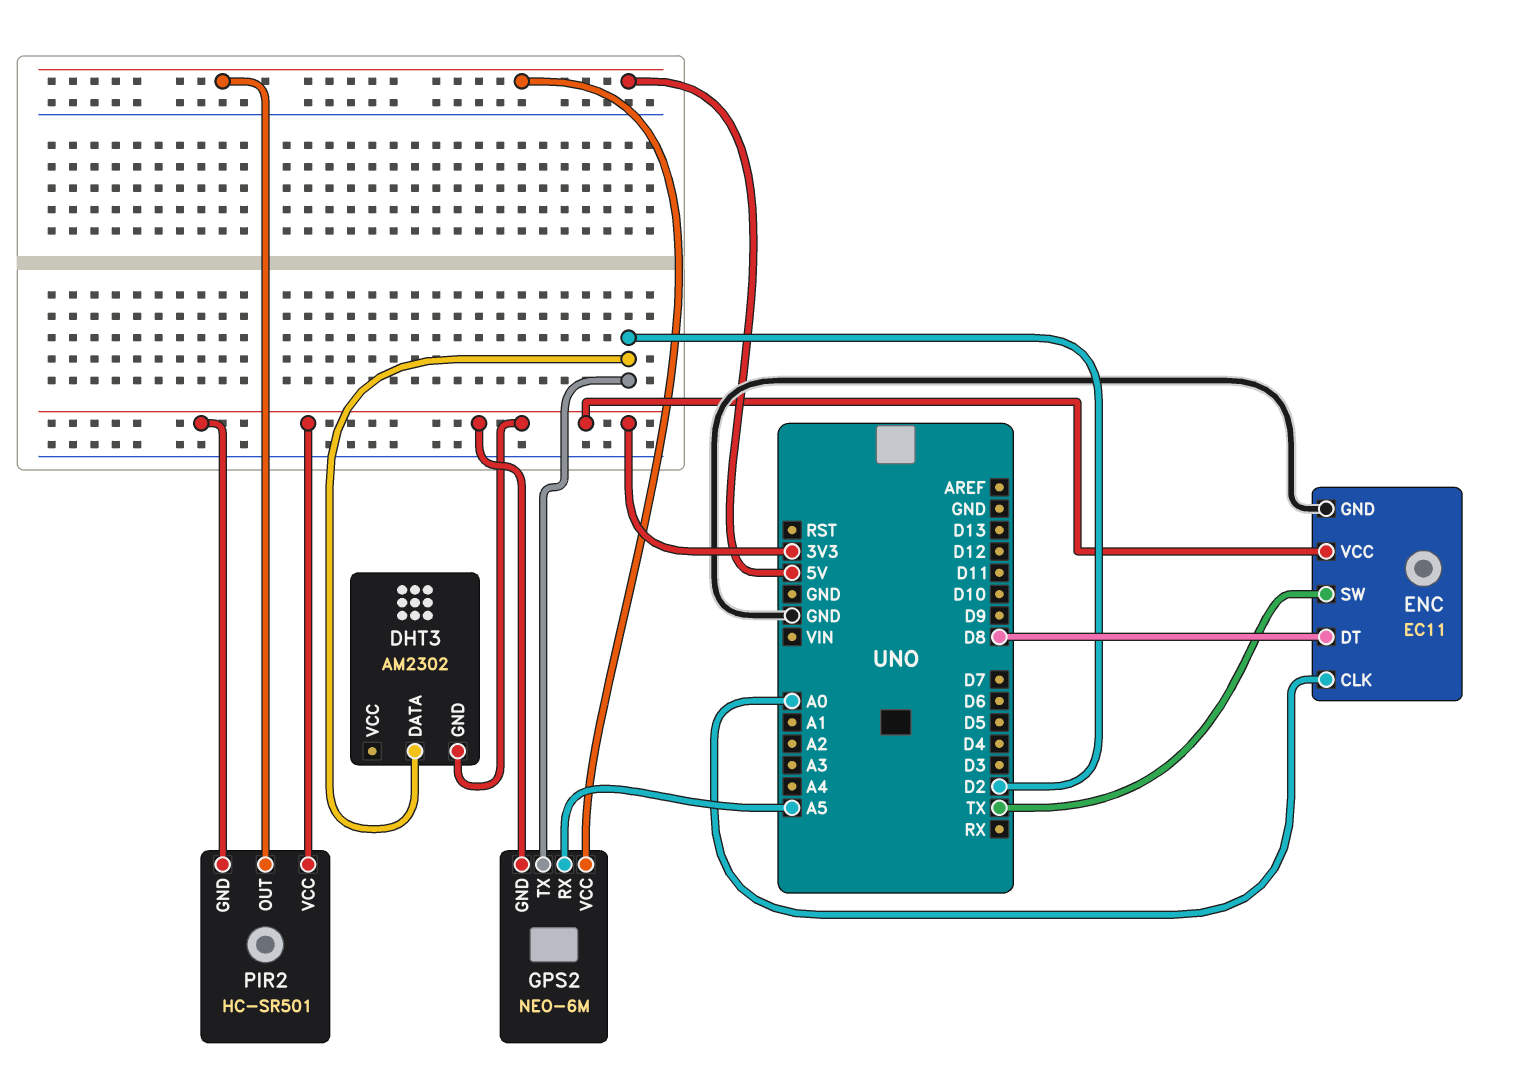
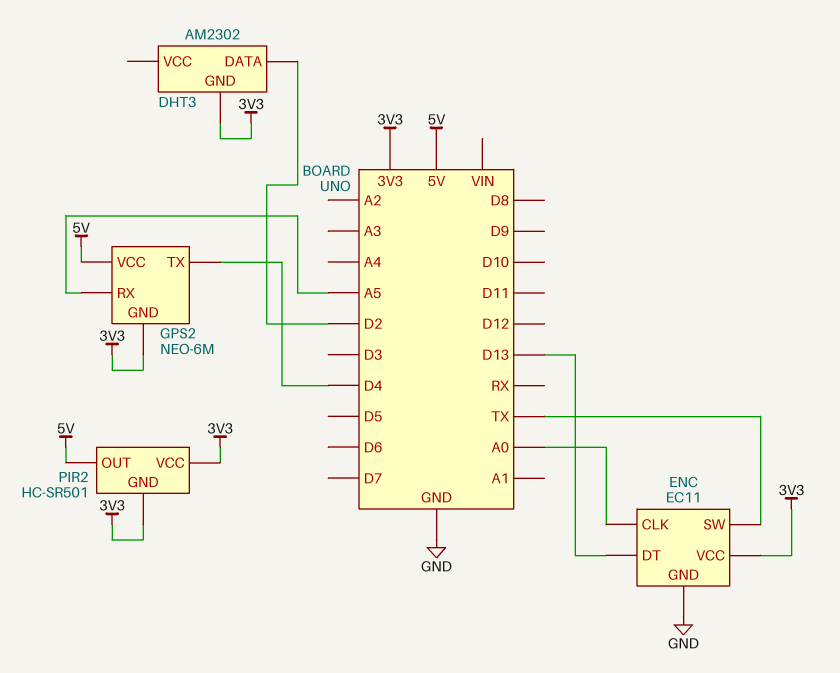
ENC pin DT: D8 -> D13
GPS2 pin TX: D2 -> D4

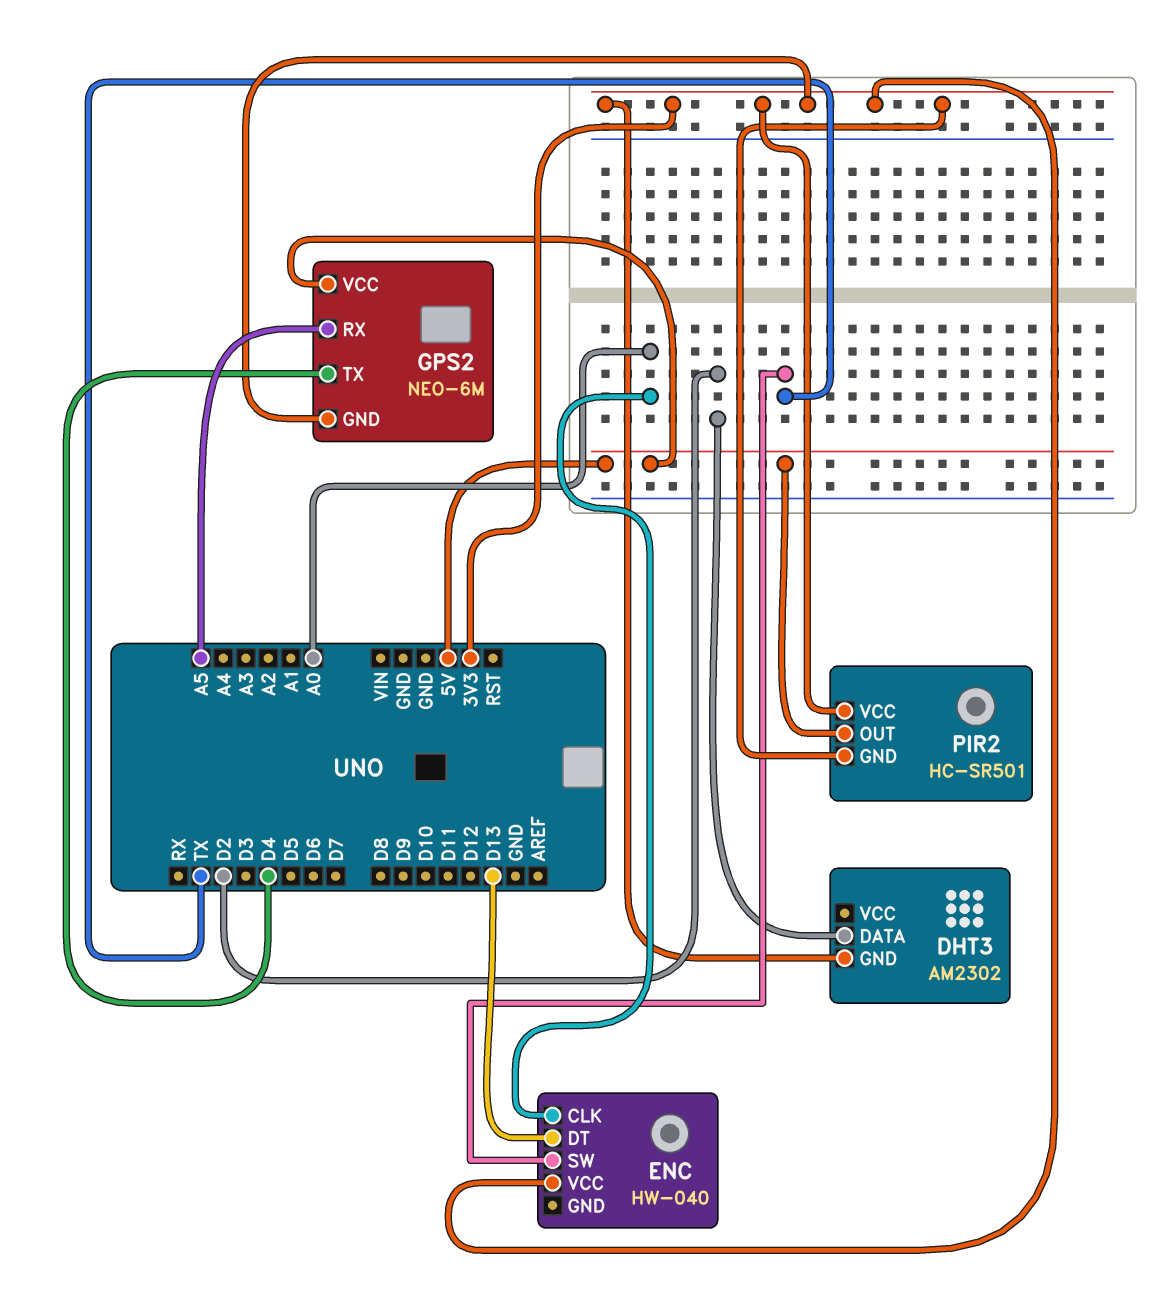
ENC: EC11 -> HW-040
ENC pin GND: GND -> none

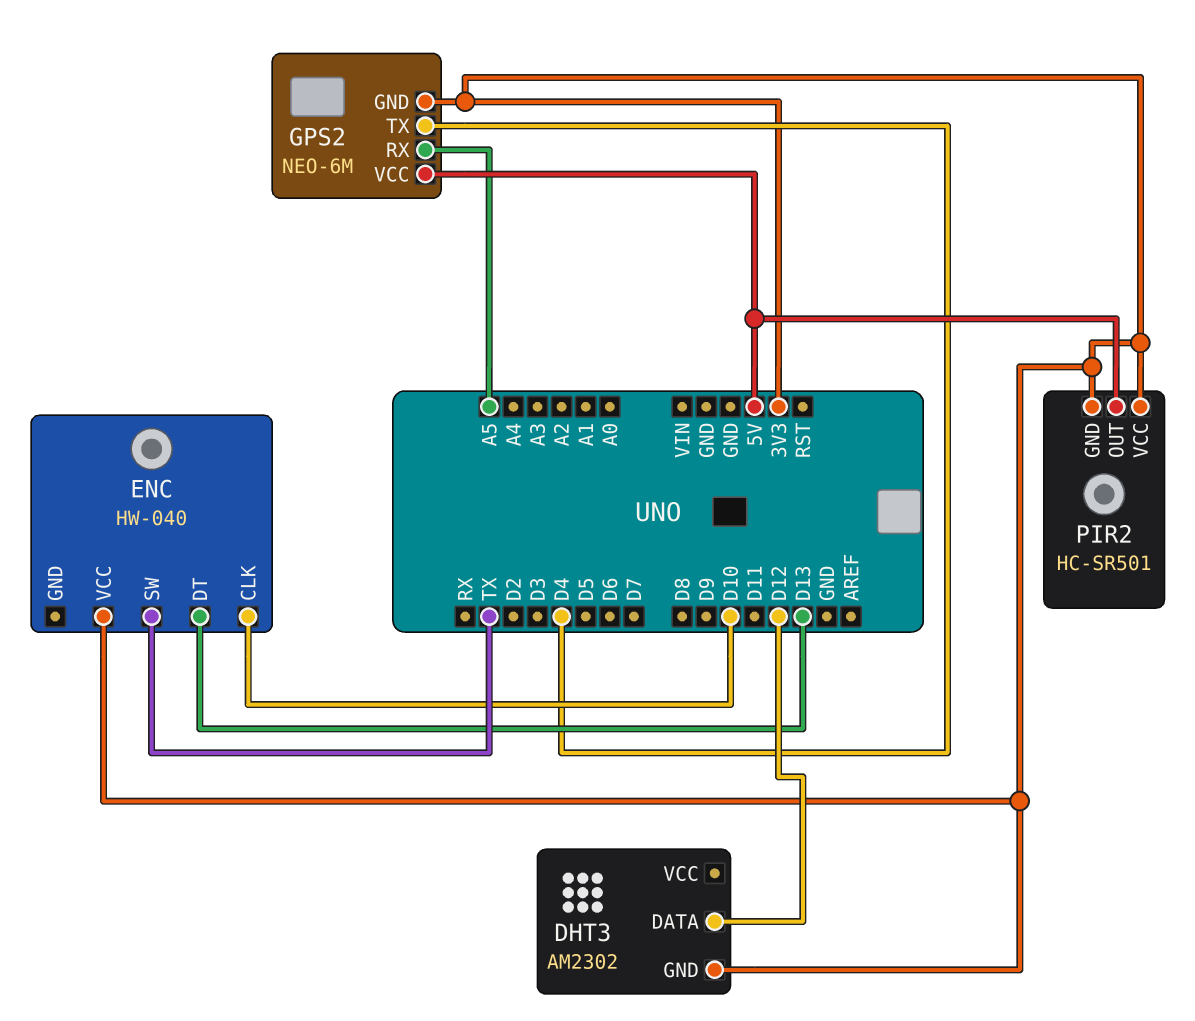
DHT3 pin DATA: D2 -> D12
ENC pin CLK: A0 -> D10

